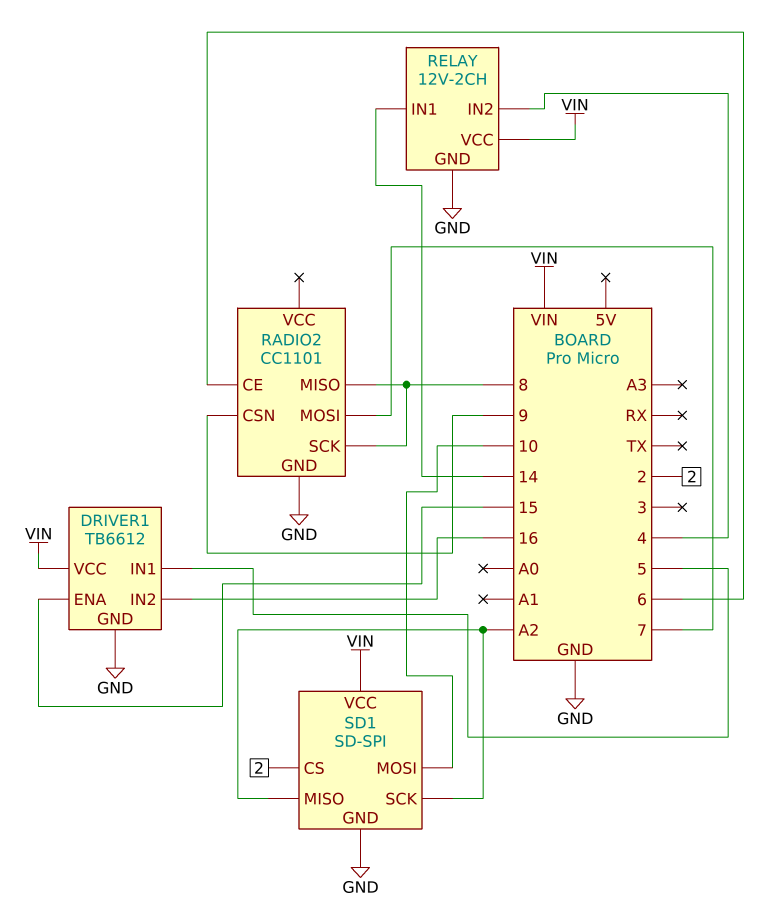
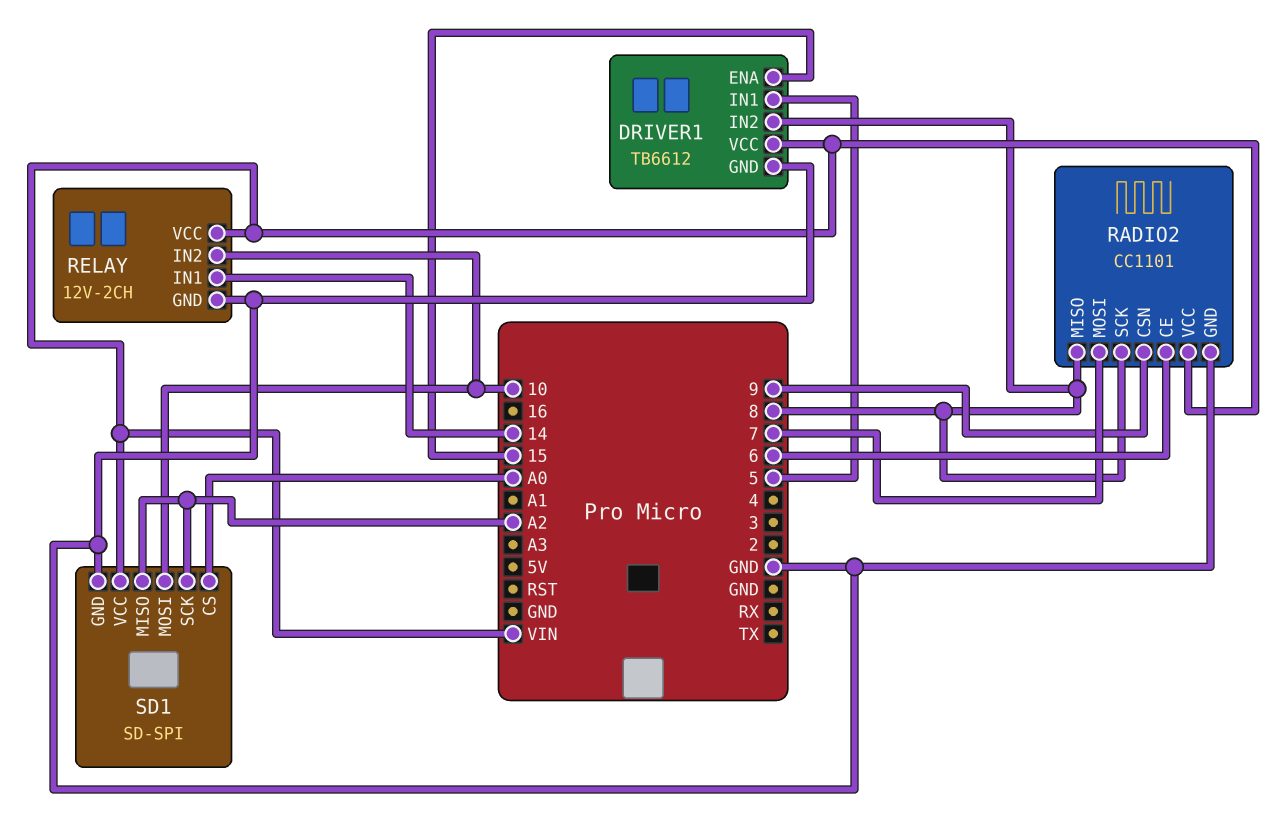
DRIVER1 pin IN2: 16 -> 8
RADIO2 pin VCC: none -> VIN
RELAY pin IN2: 4 -> 10
SD1 pin CS: 2 -> A0

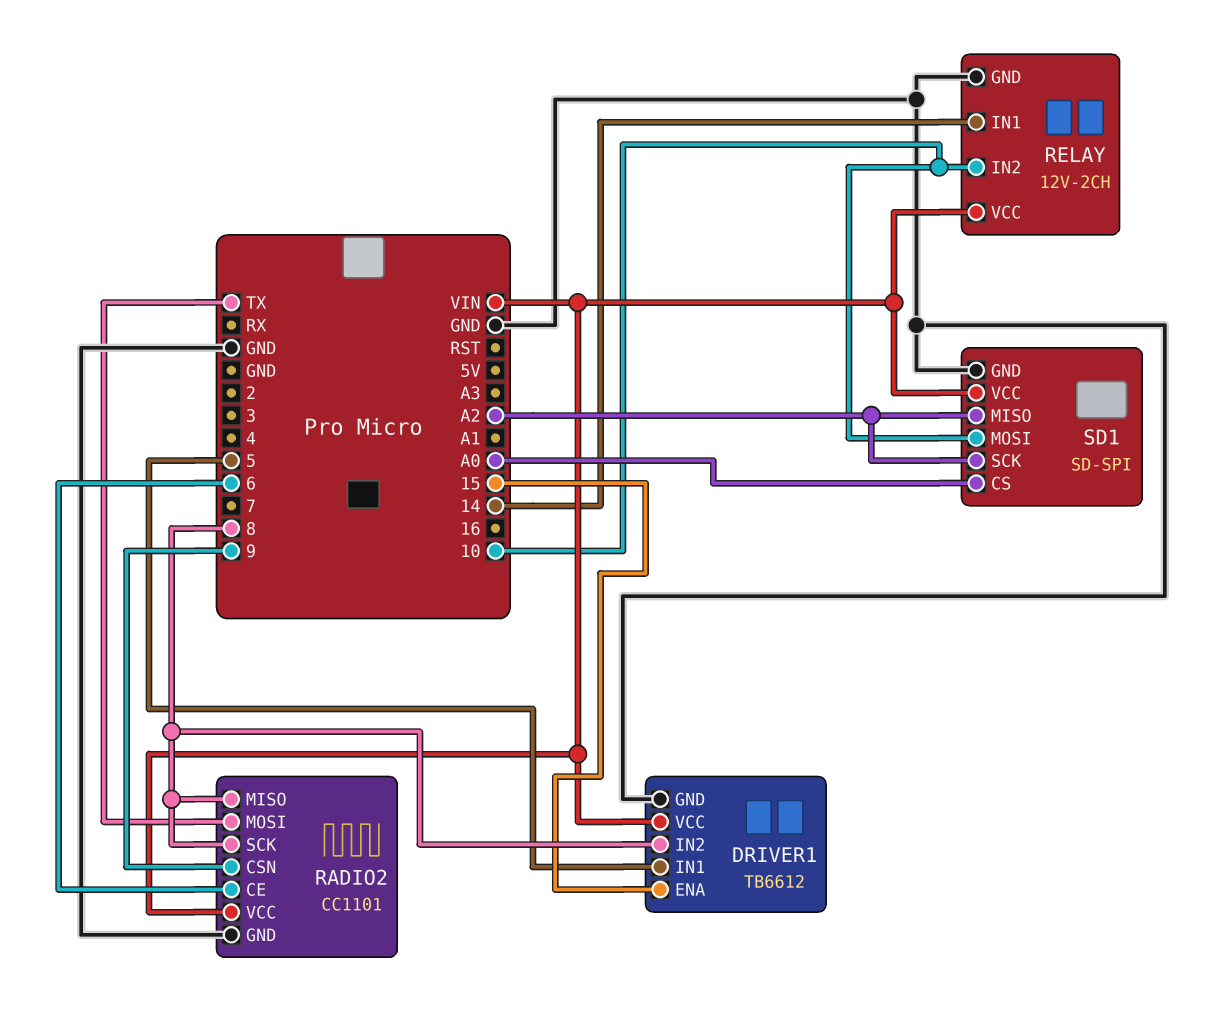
RADIO2 pin MOSI: 7 -> TX

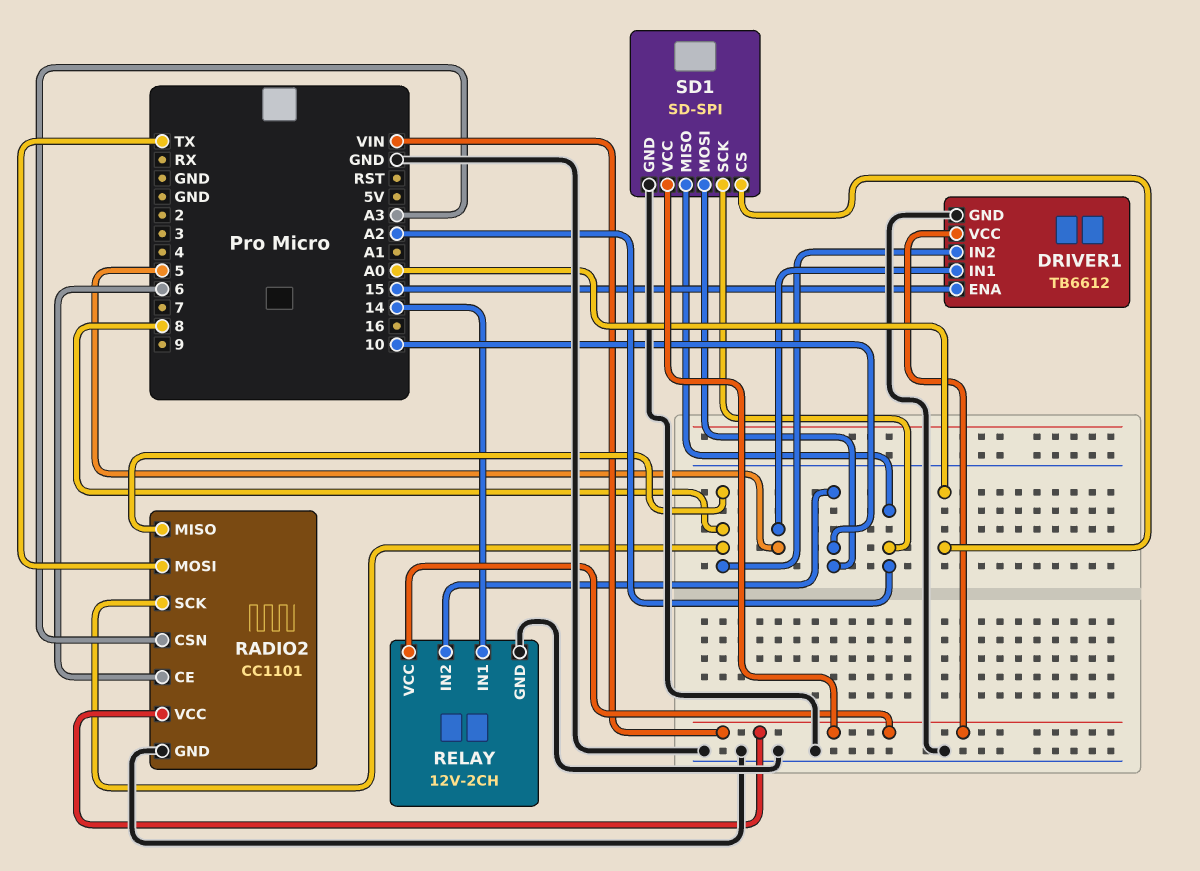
RADIO2 pin CSN: 9 -> A3

